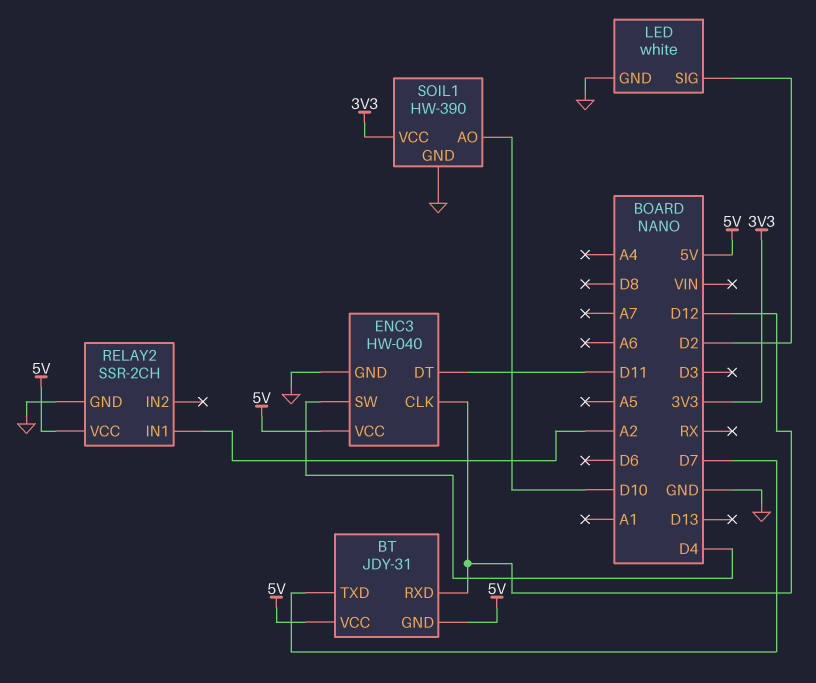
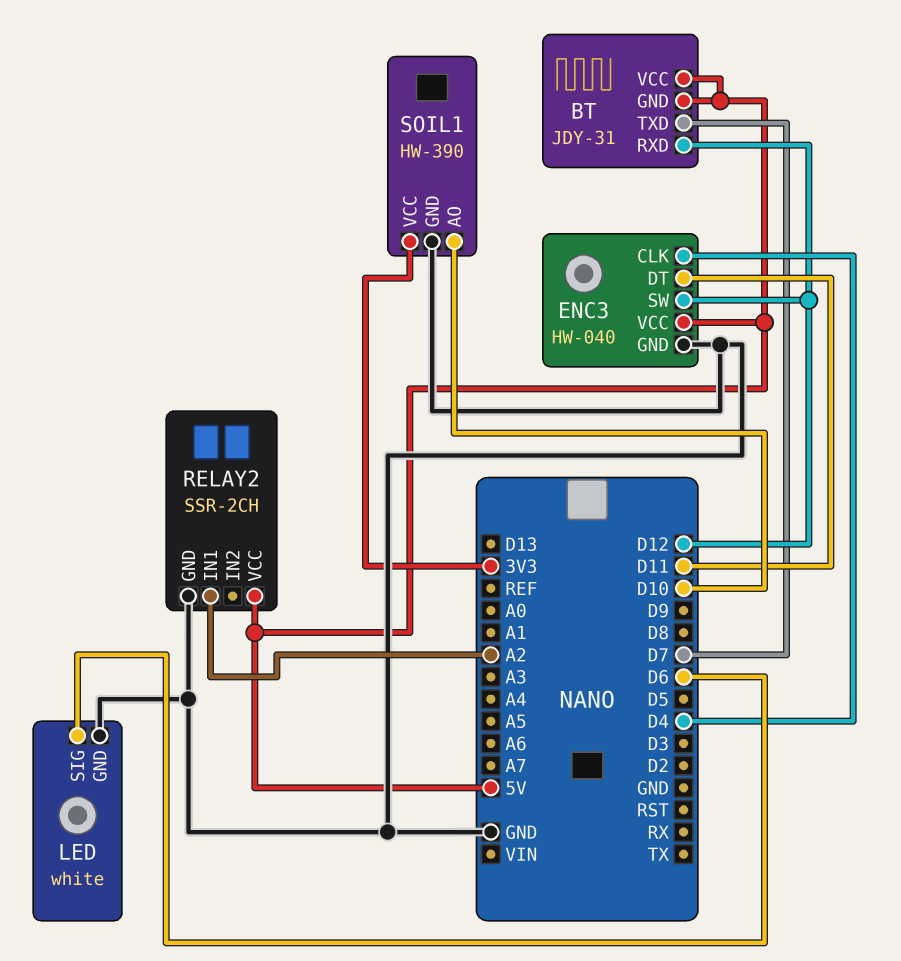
ENC3 pin CLK: D12 -> D4
ENC3 pin SW: D4 -> D12
LED pin SIG: D2 -> D6

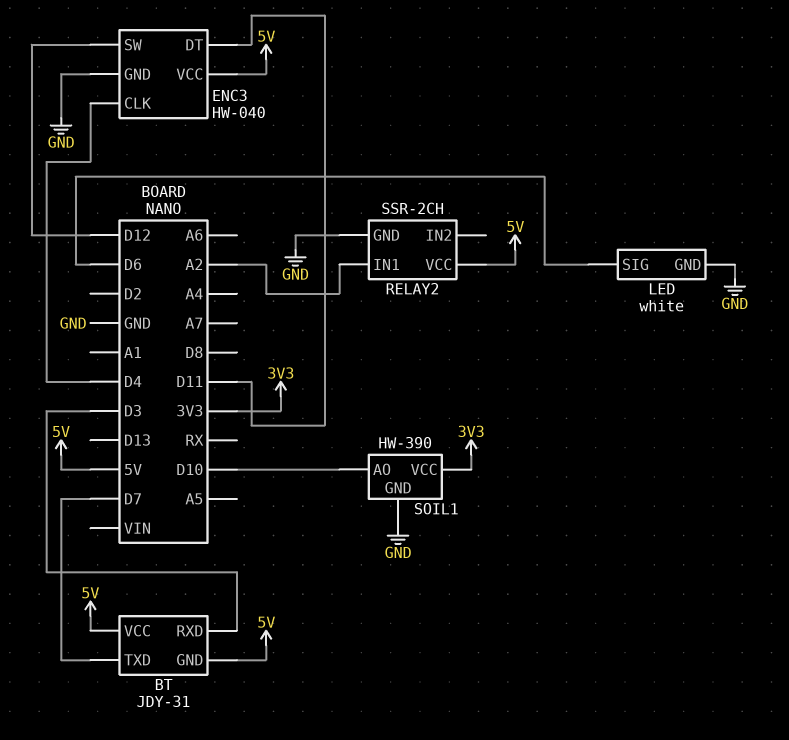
BT pin RXD: D12 -> D3

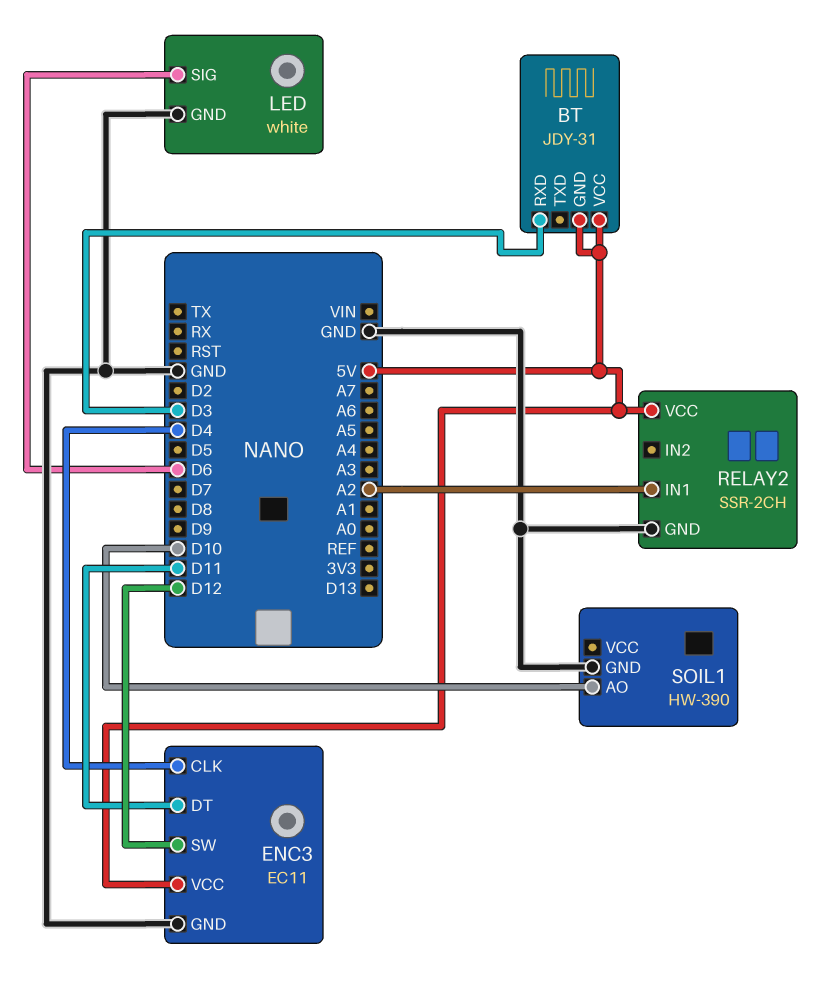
BT pin TXD: D7 -> none
ENC3: HW-040 -> EC11
SOIL1 pin VCC: 3V3 -> none

